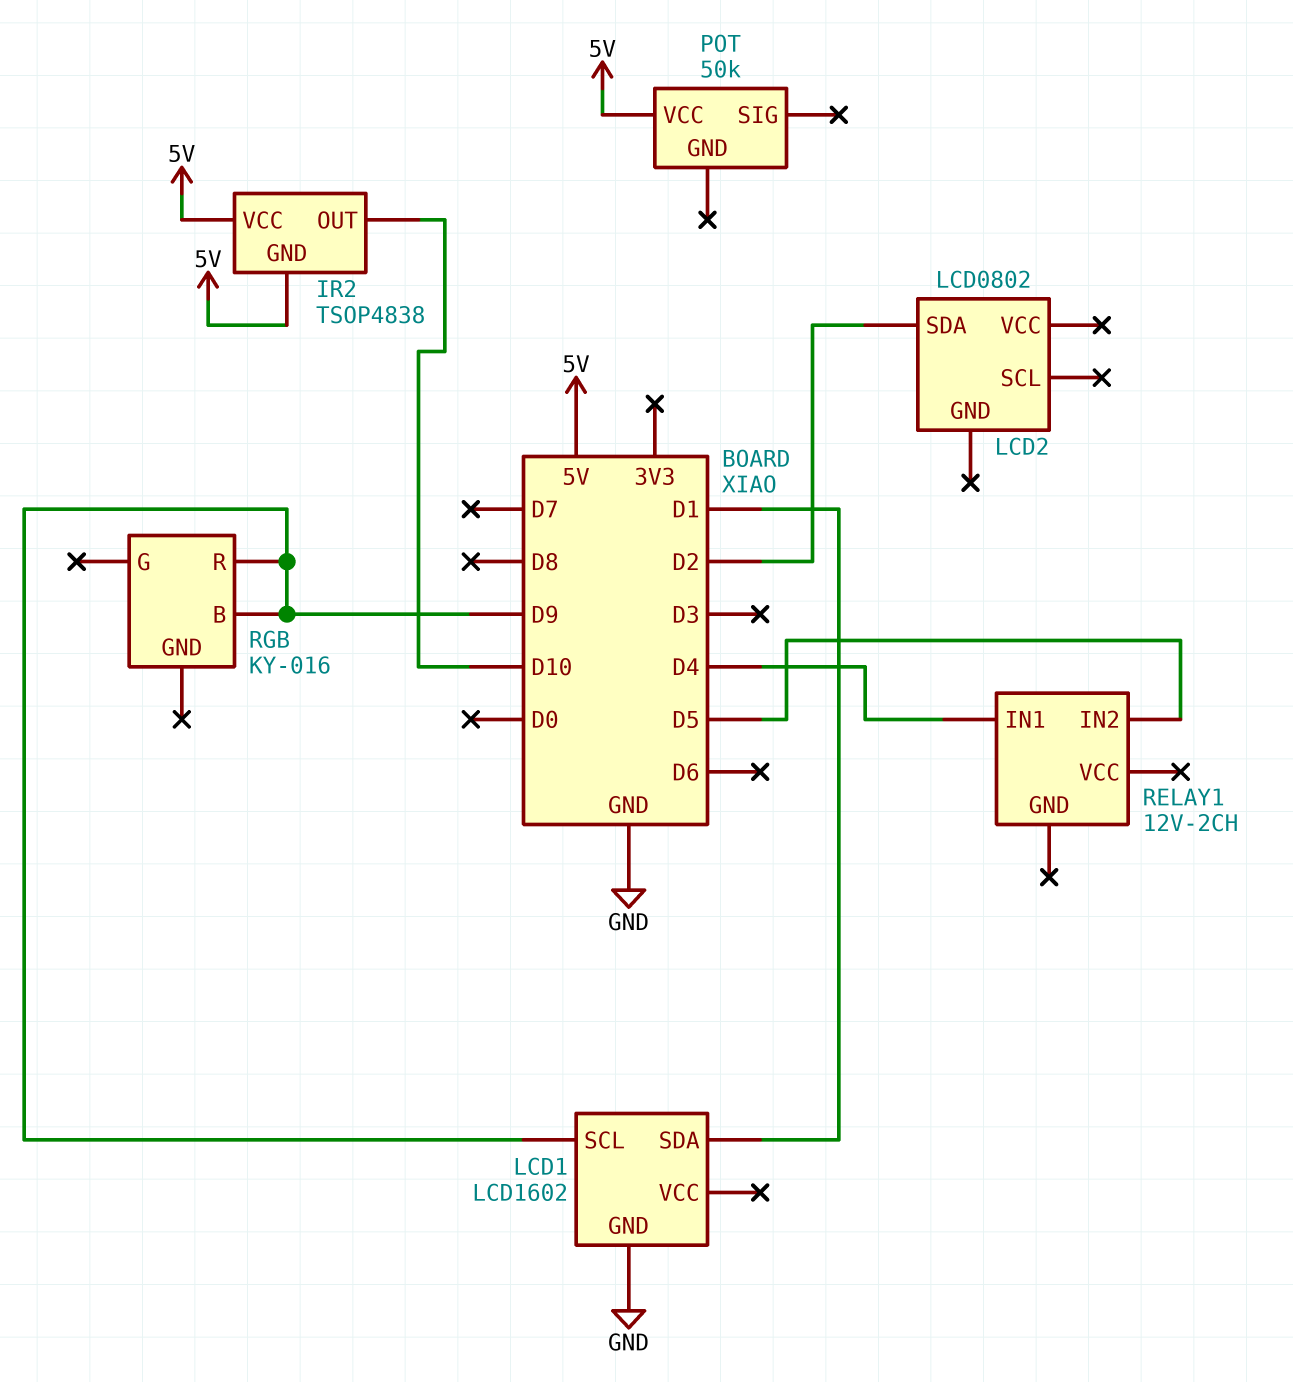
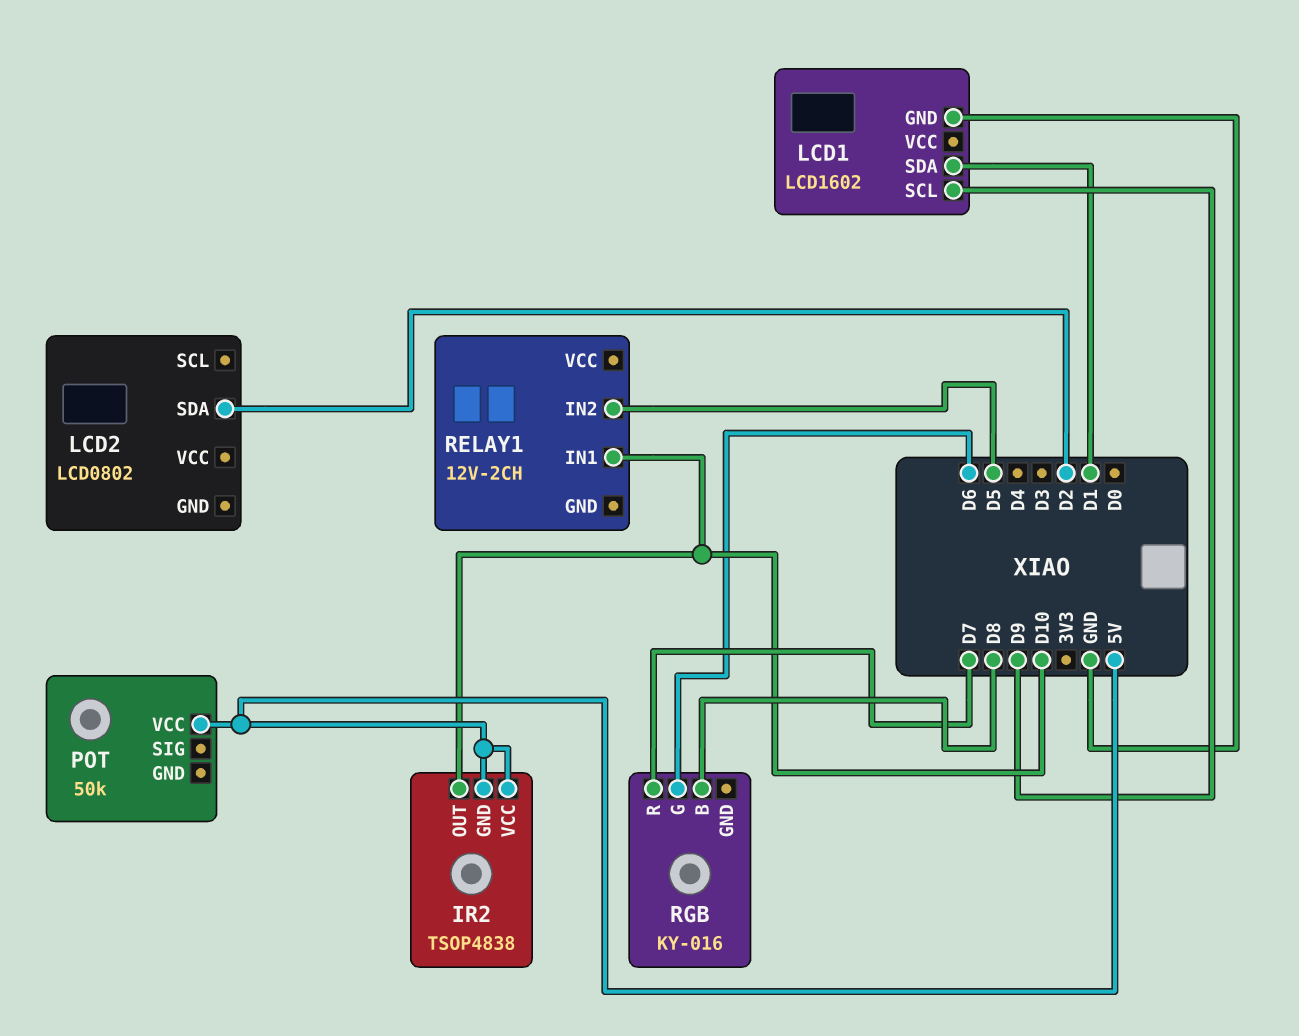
RELAY1 pin IN1: D4 -> D10
RGB pin B: D9 -> D8
RGB pin G: none -> D6
RGB pin R: D9 -> D7

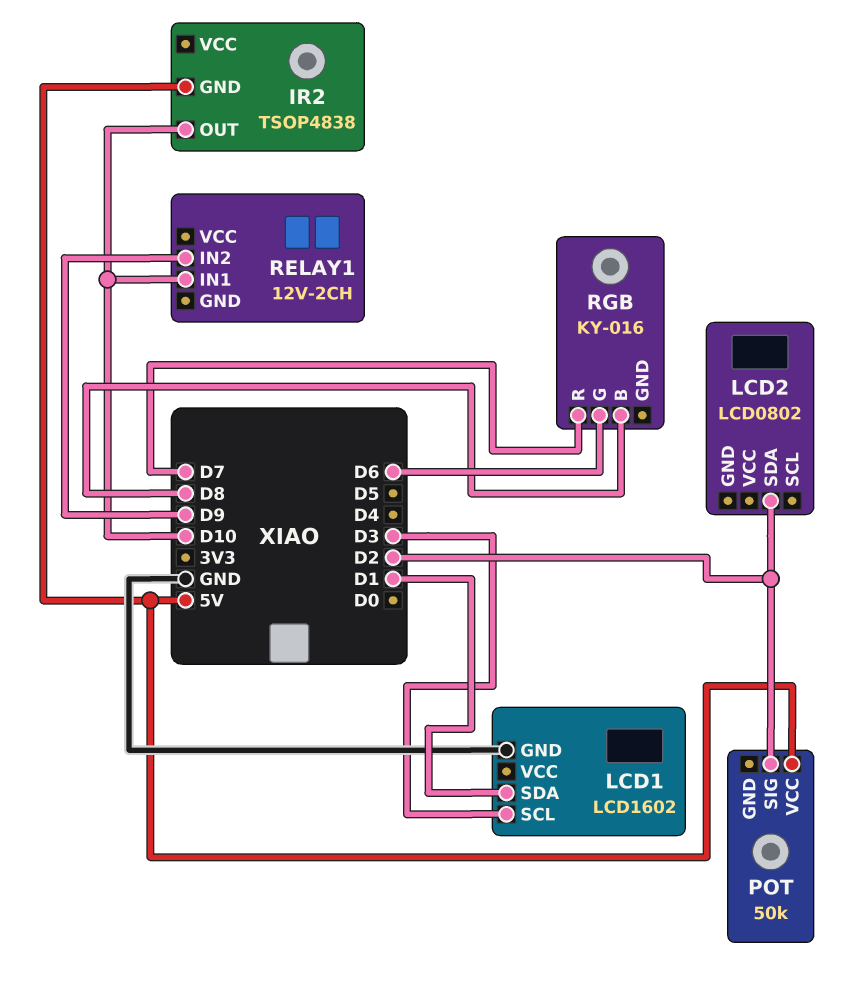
IR2 pin VCC: 5V -> none
LCD1 pin SCL: D9 -> D3
POT pin SIG: none -> D2
RELAY1 pin IN2: D5 -> D9

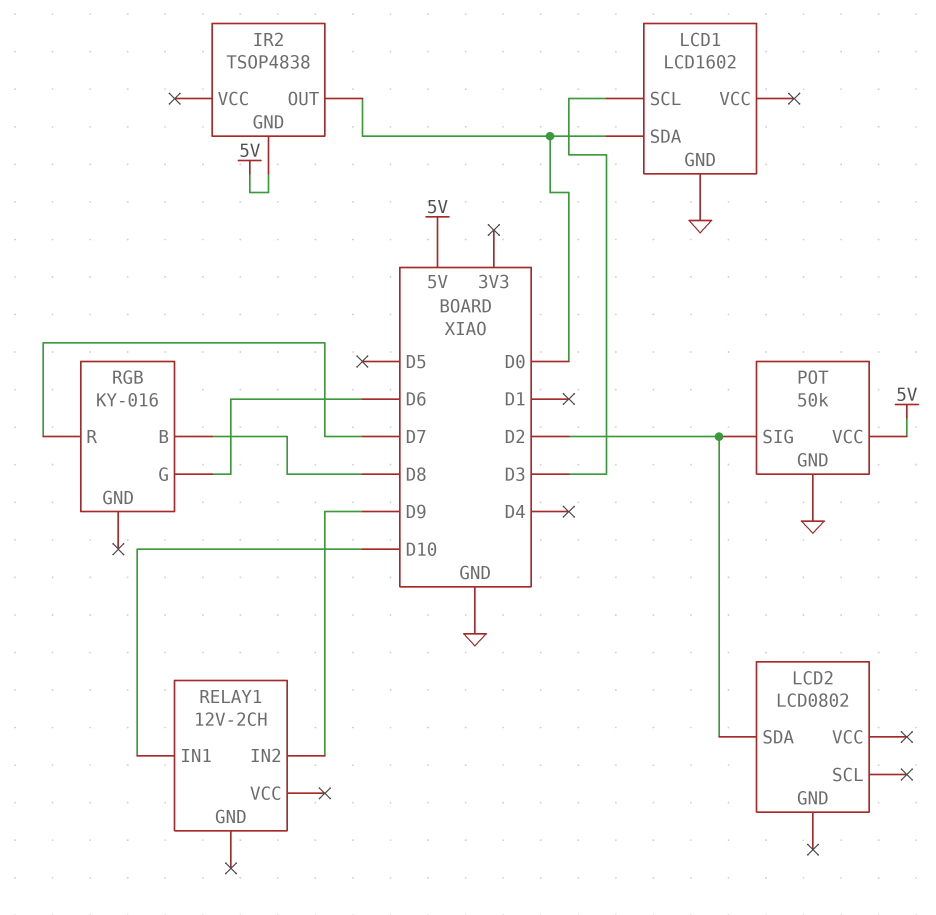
IR2 pin OUT: D10 -> D0
LCD1 pin SDA: D1 -> D0
POT pin GND: none -> GND

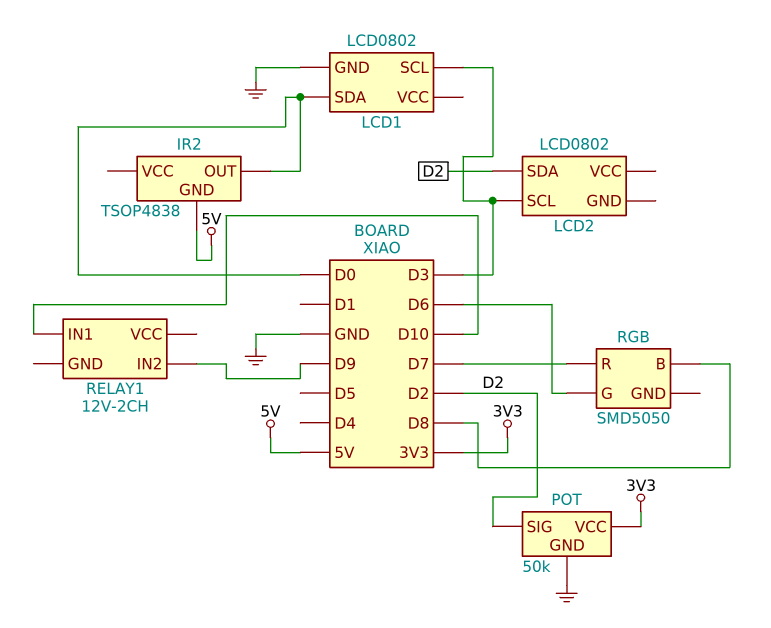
LCD1: LCD1602 -> LCD0802
LCD2 pin SCL: none -> D3
POT pin VCC: 5V -> 3V3
RGB: KY-016 -> SMD5050

